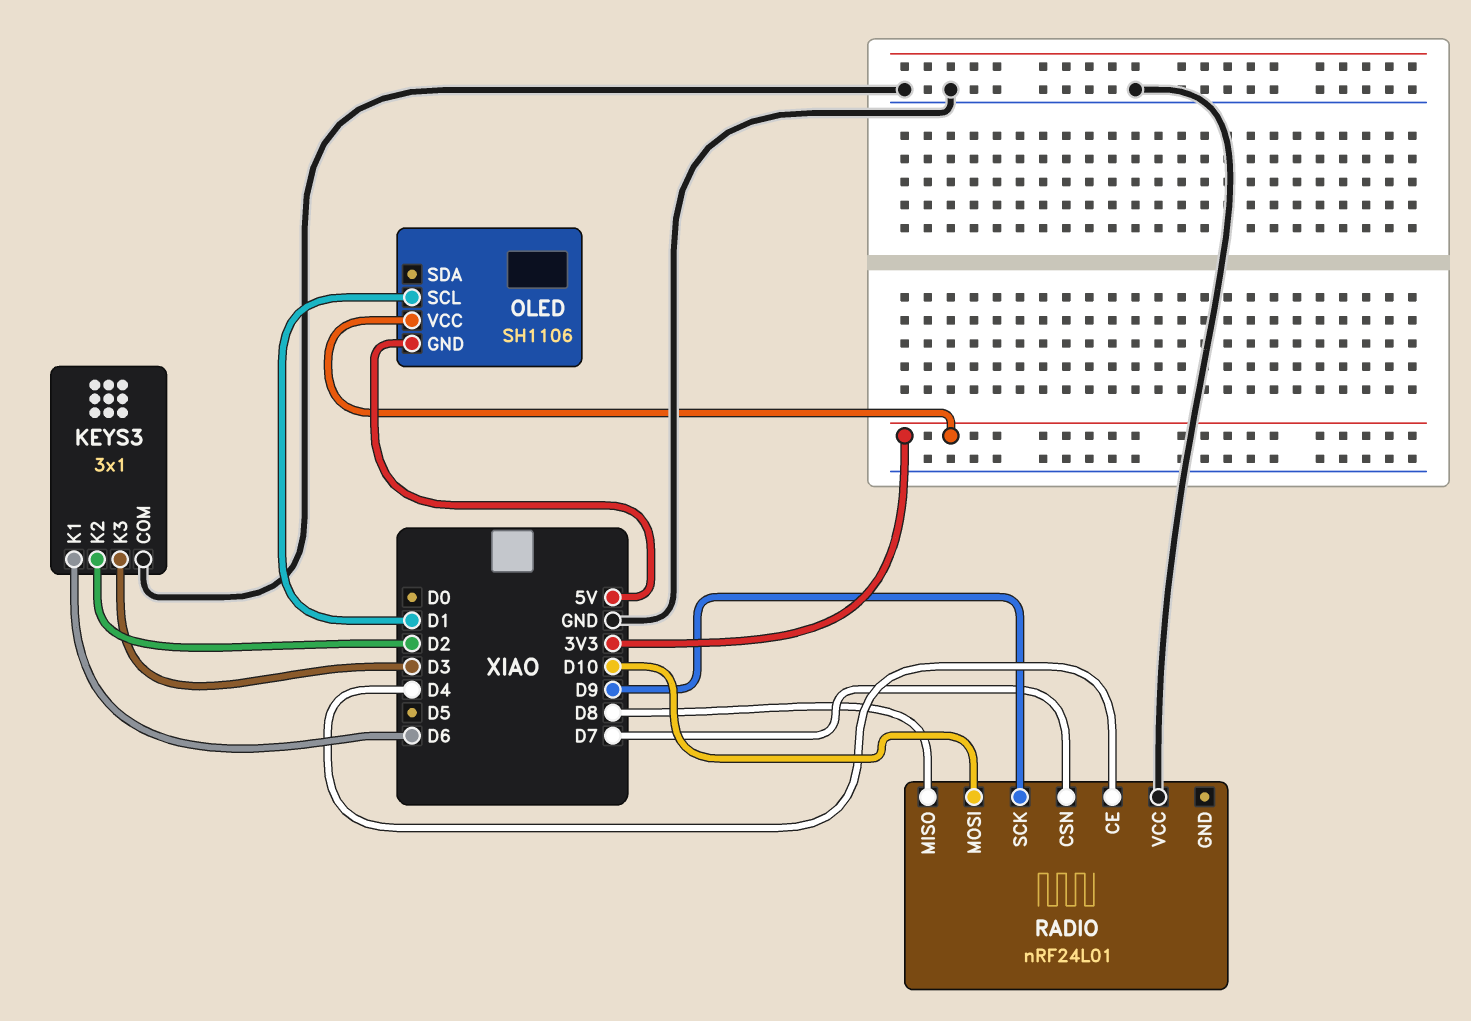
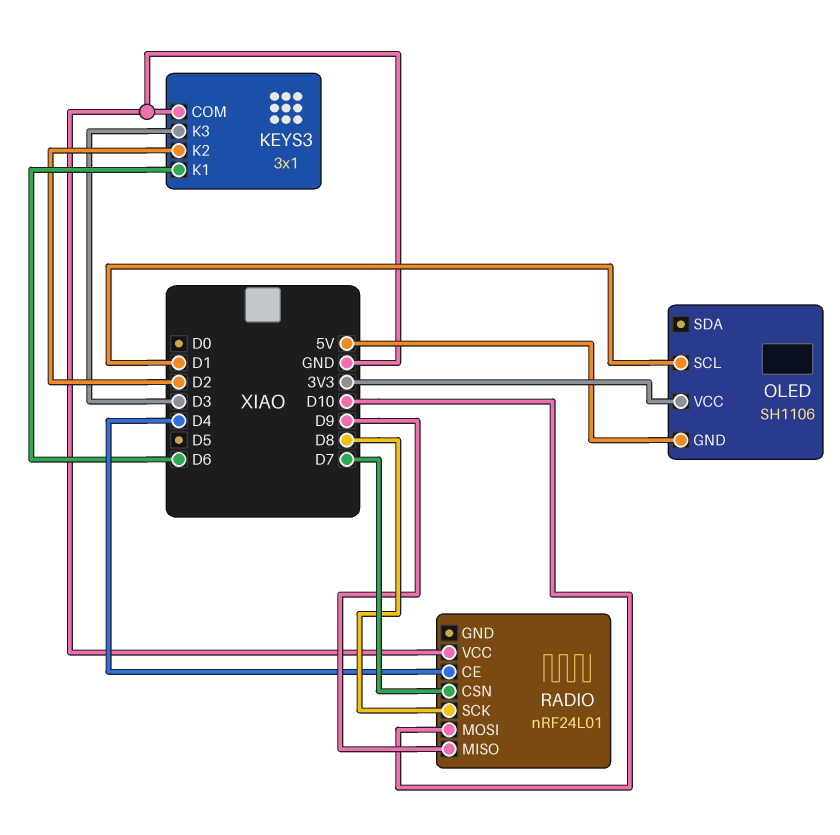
RADIO pin MISO: D8 -> D9
RADIO pin SCK: D9 -> D8

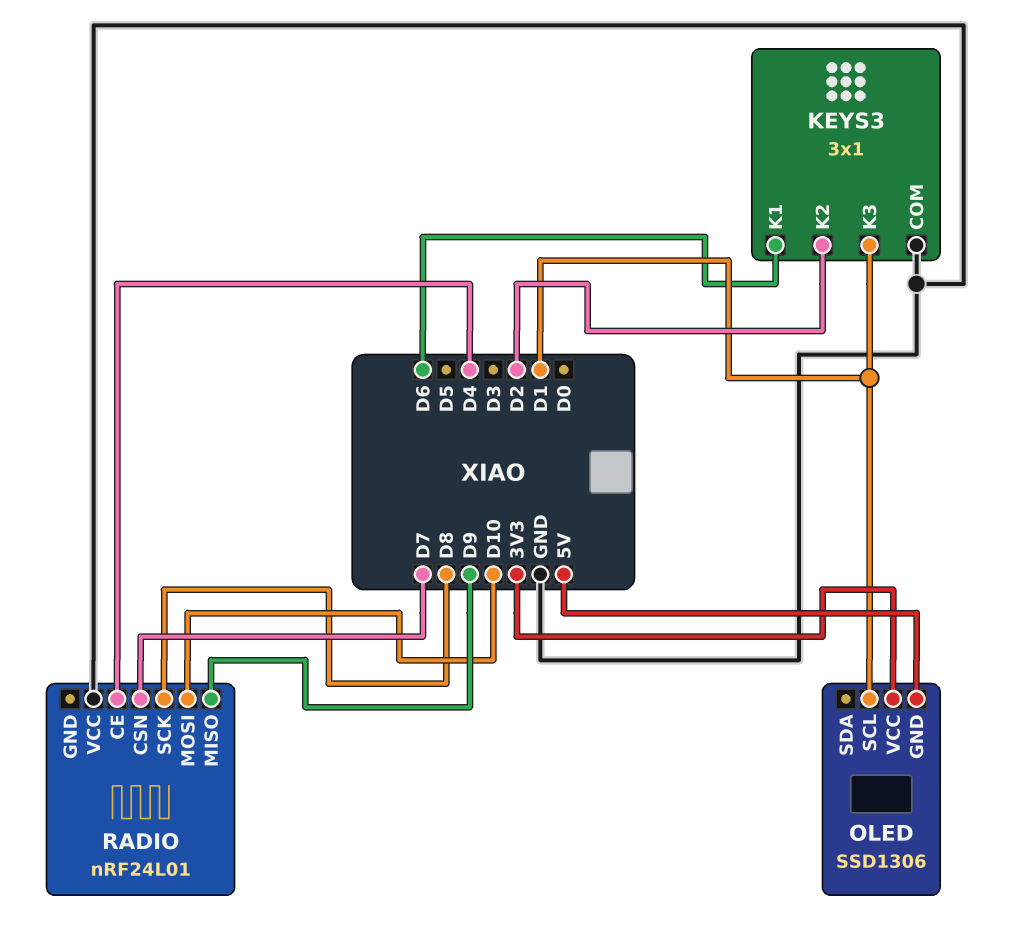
KEYS3 pin K3: D3 -> D1
OLED: SH1106 -> SSD1306

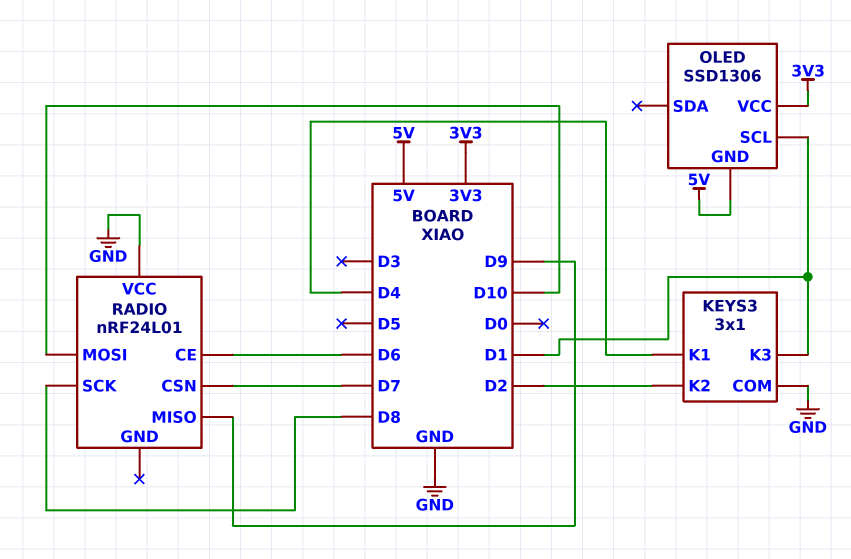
KEYS3 pin K1: D6 -> D4
RADIO pin CE: D4 -> D6

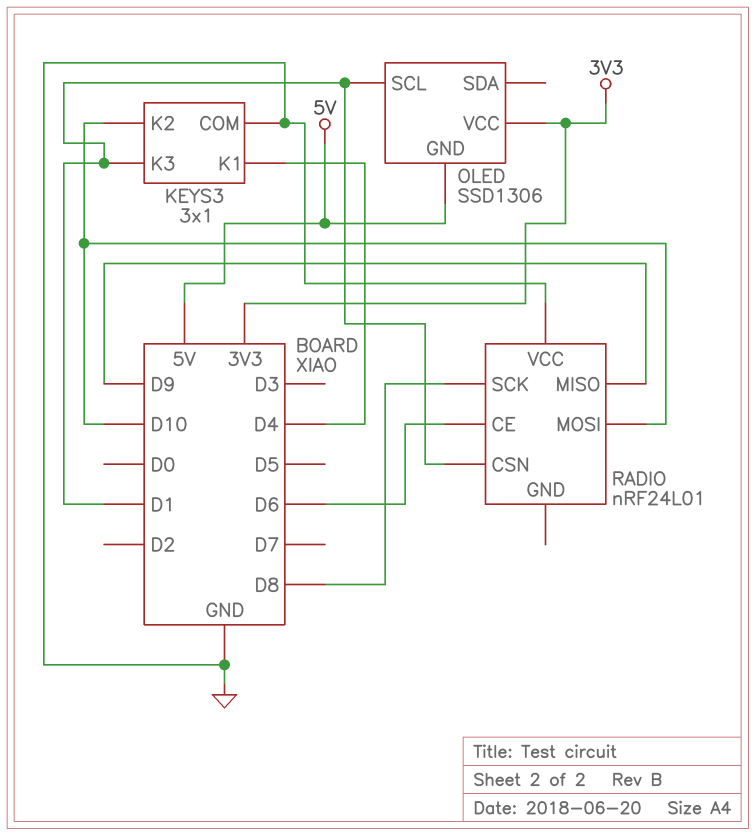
KEYS3 pin K2: D2 -> D10
RADIO pin CSN: D7 -> D1

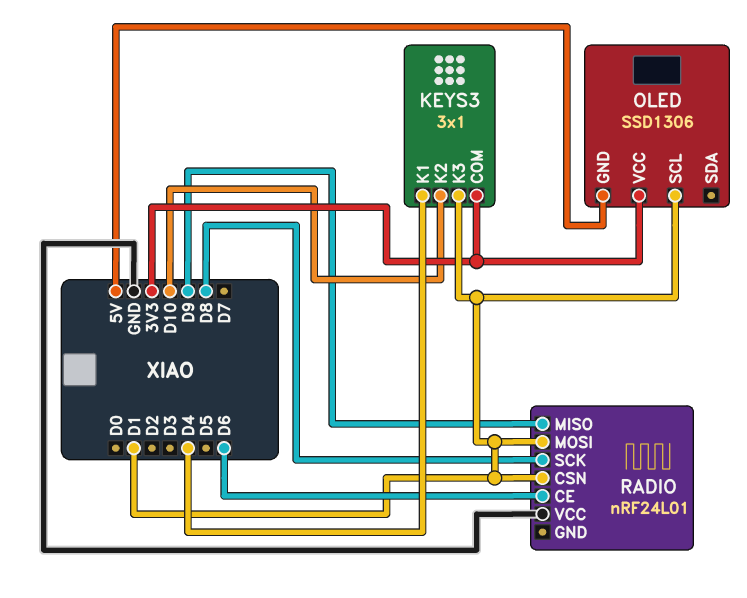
KEYS3 pin COM: GND -> 3V3
RADIO pin MOSI: D10 -> D1

